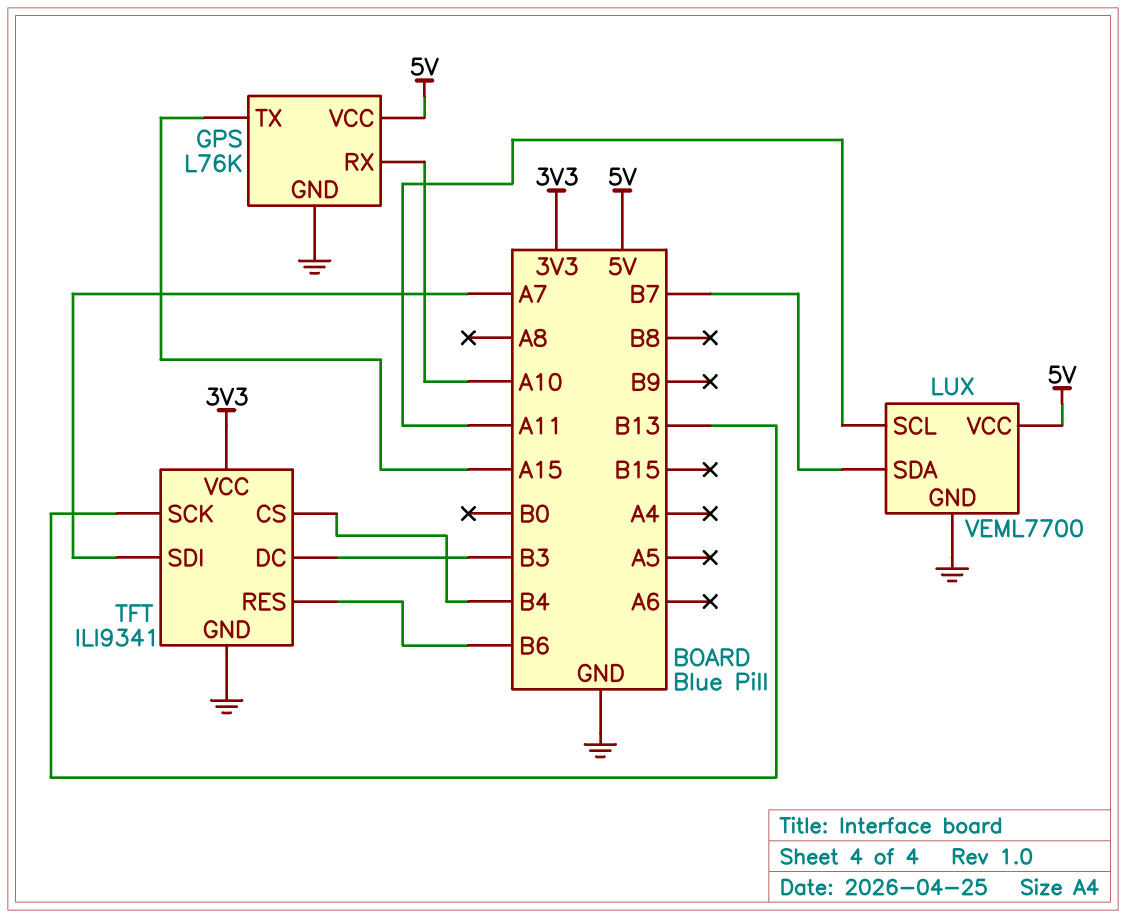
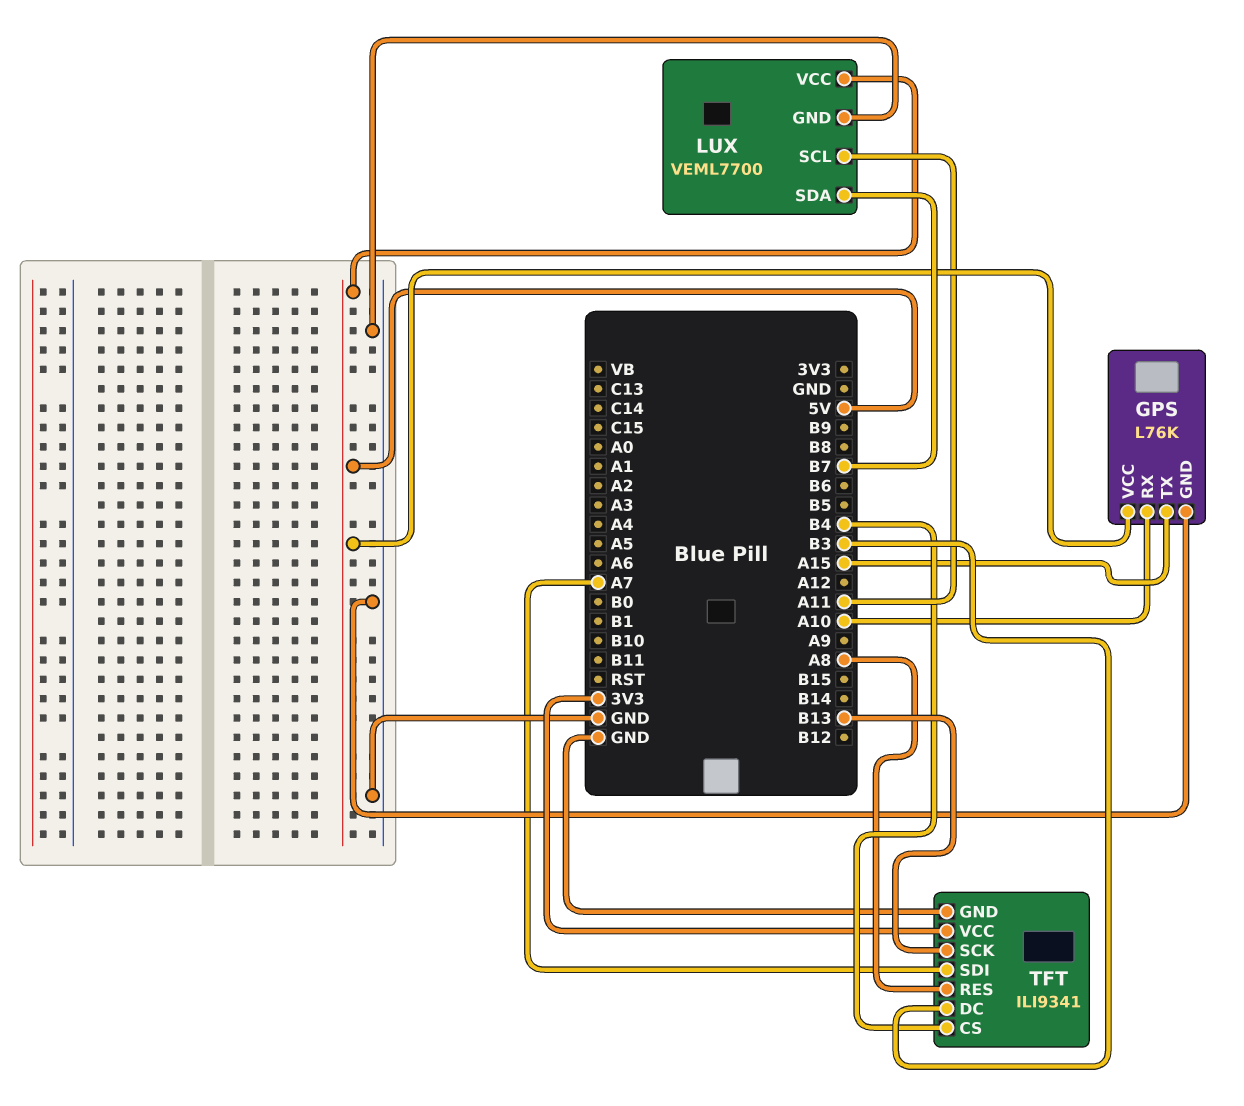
TFT pin RES: B6 -> A8

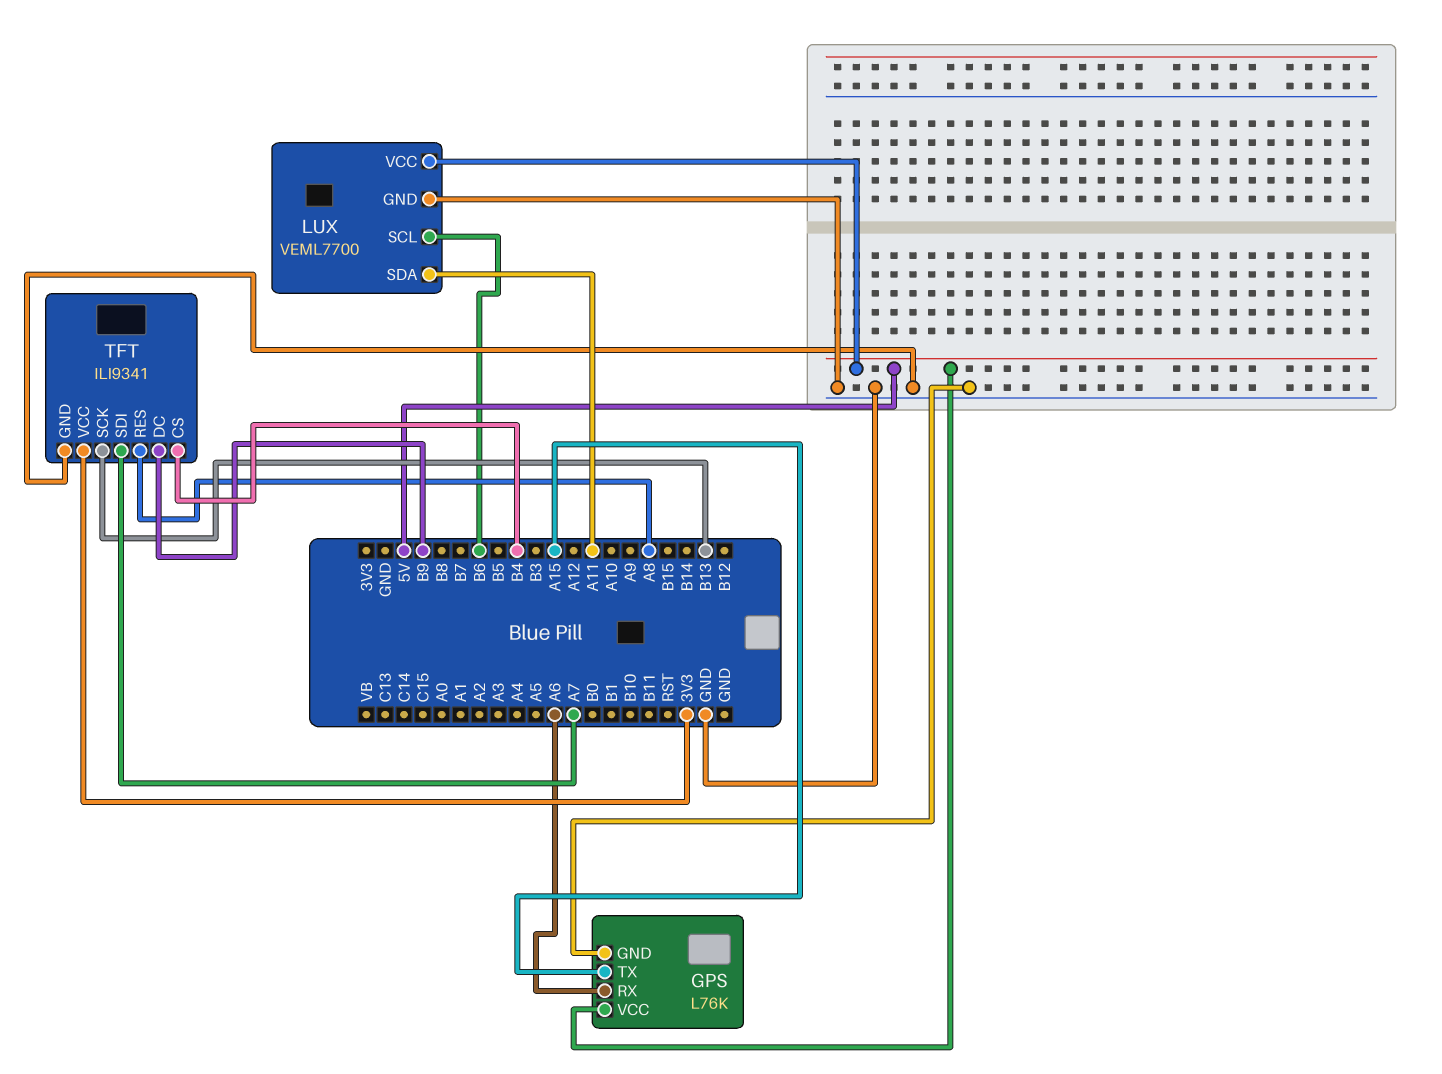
GPS pin RX: A10 -> A6
LUX pin SCL: A11 -> B6
LUX pin SDA: B7 -> A11
TFT pin DC: B3 -> B9

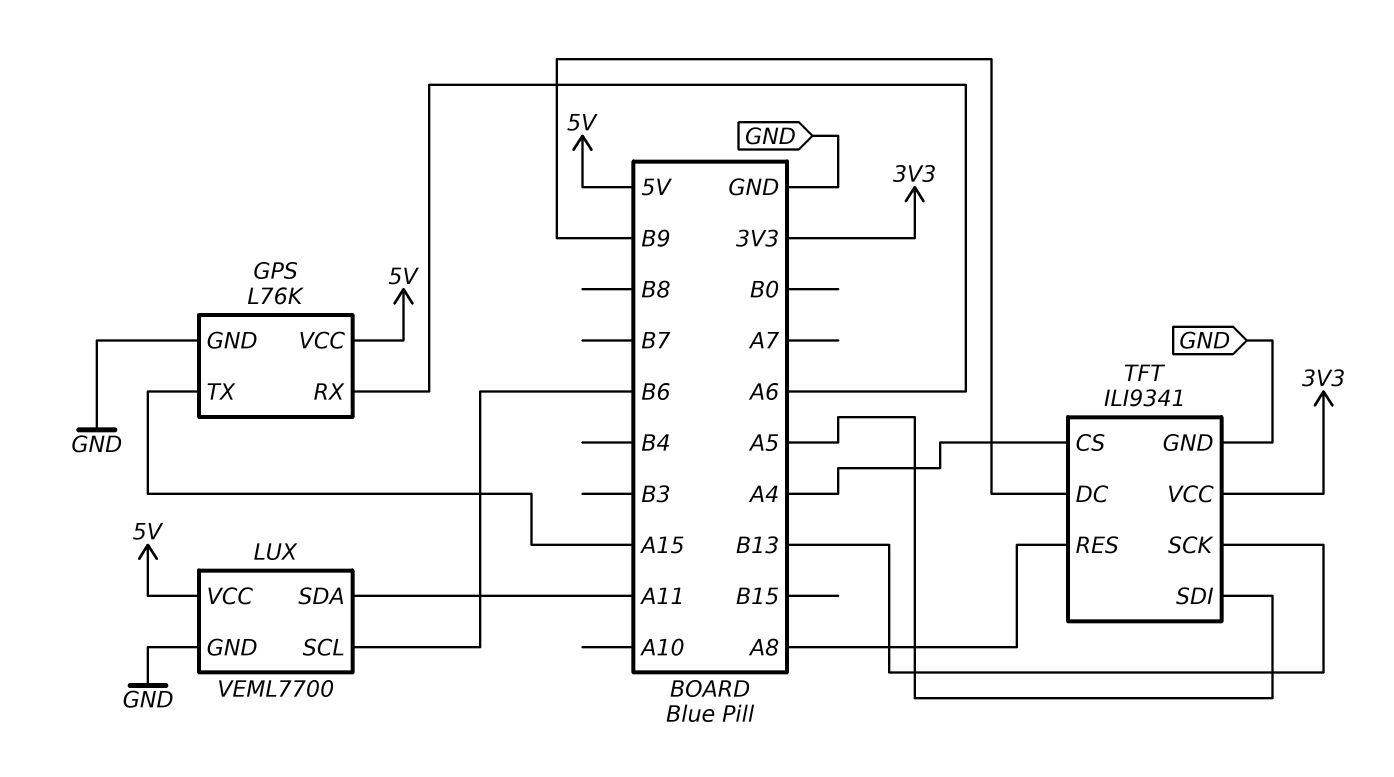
TFT pin CS: B4 -> A4
TFT pin SDI: A7 -> A5

